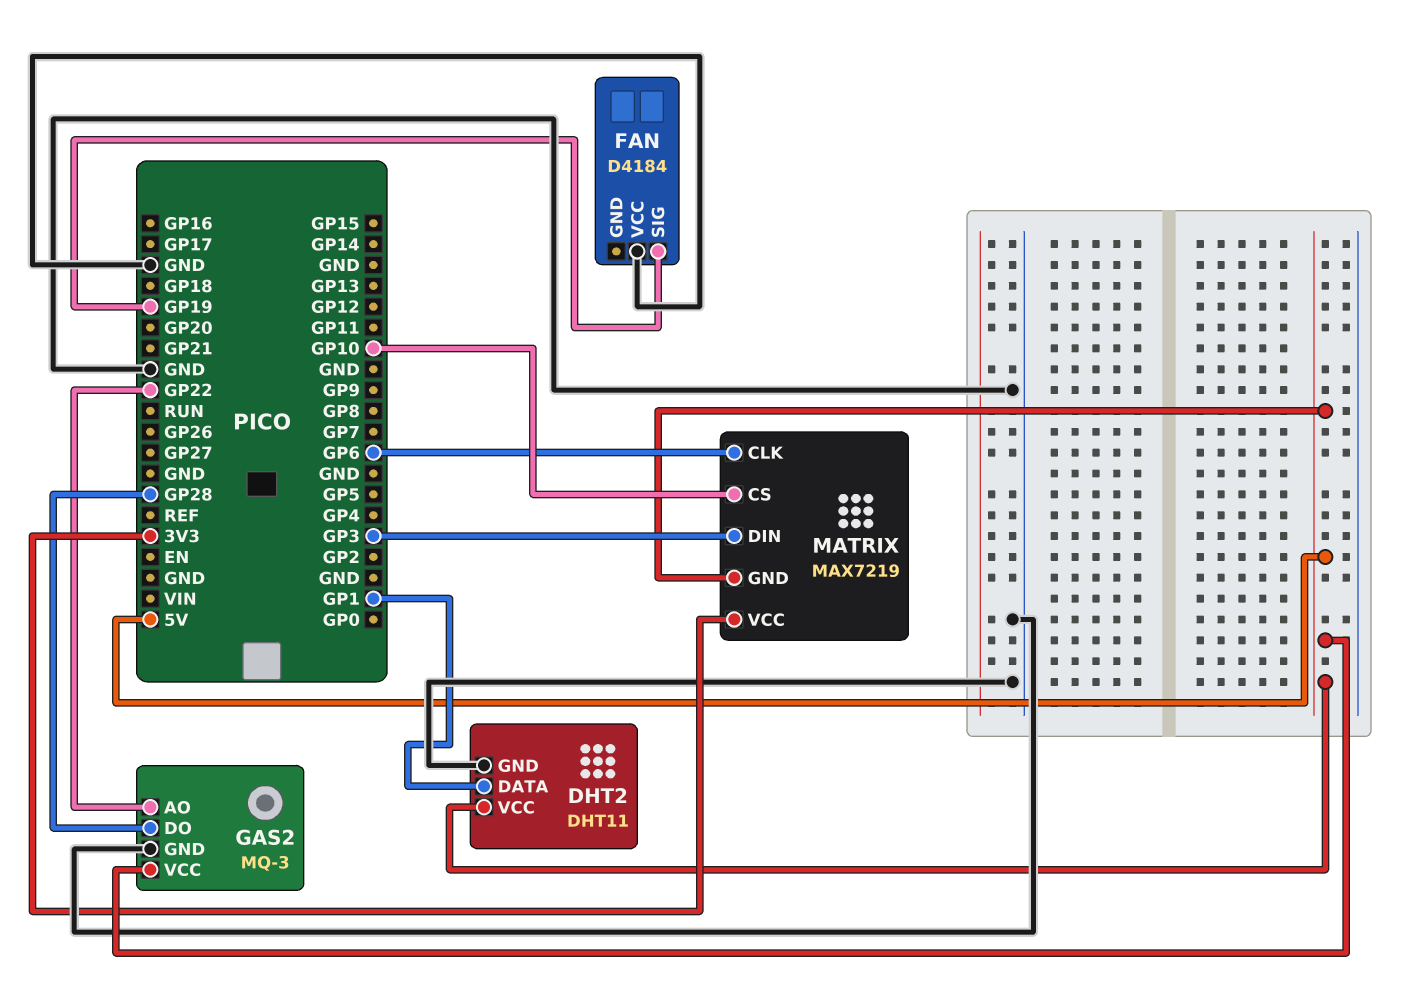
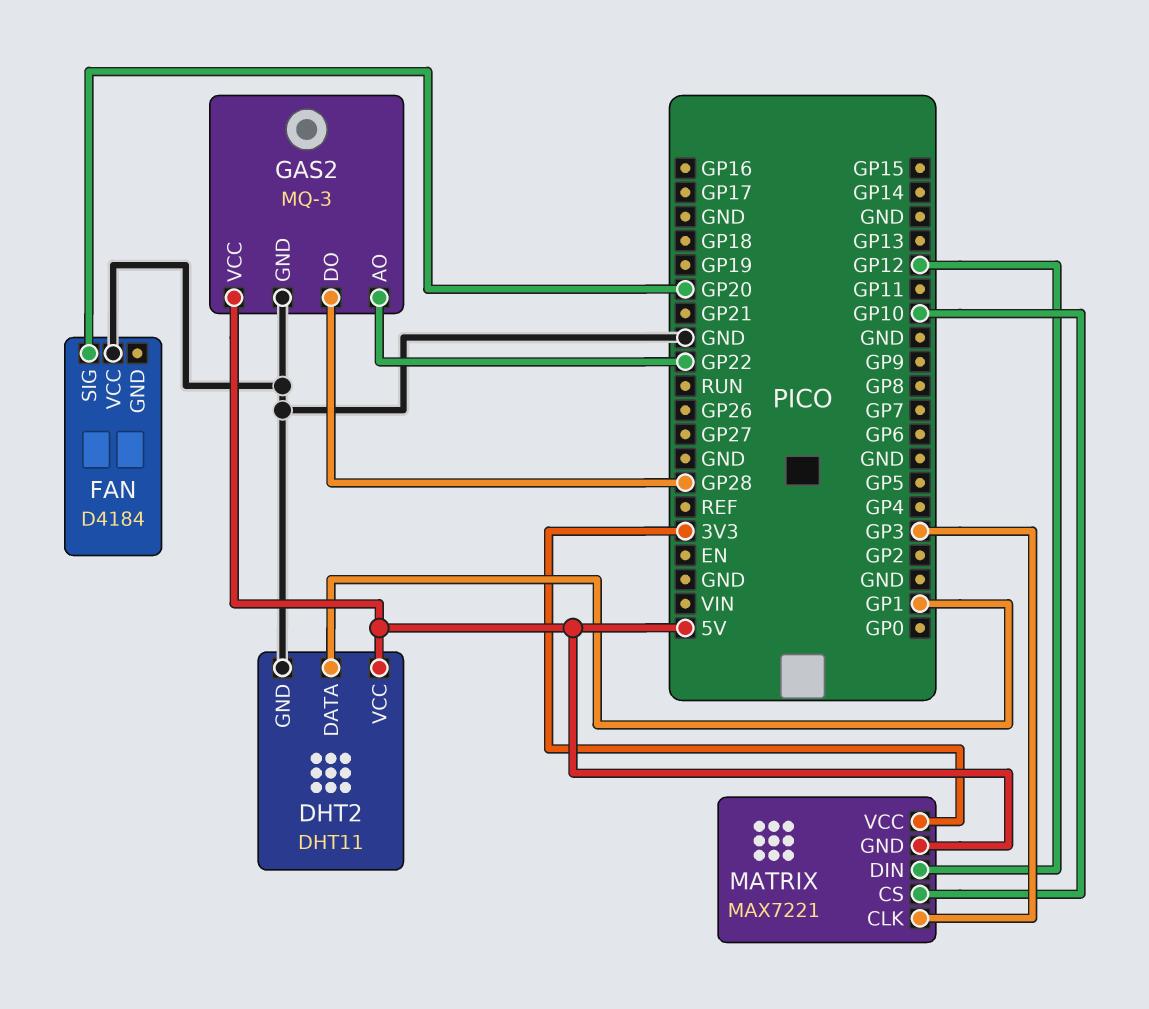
FAN pin SIG: GP19 -> GP20
MATRIX: MAX7219 -> MAX7221
MATRIX pin CLK: GP6 -> GP3
MATRIX pin DIN: GP3 -> GP12

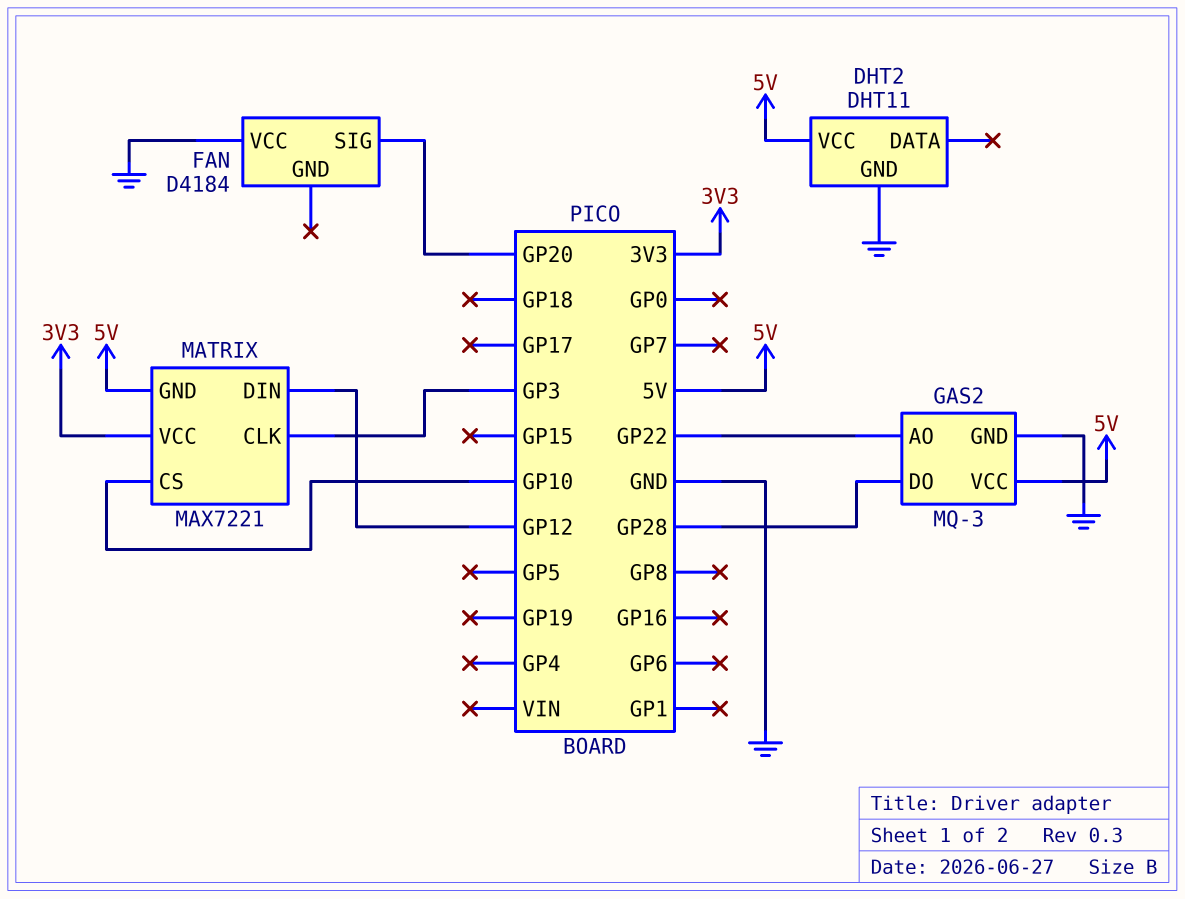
DHT2 pin DATA: GP1 -> none

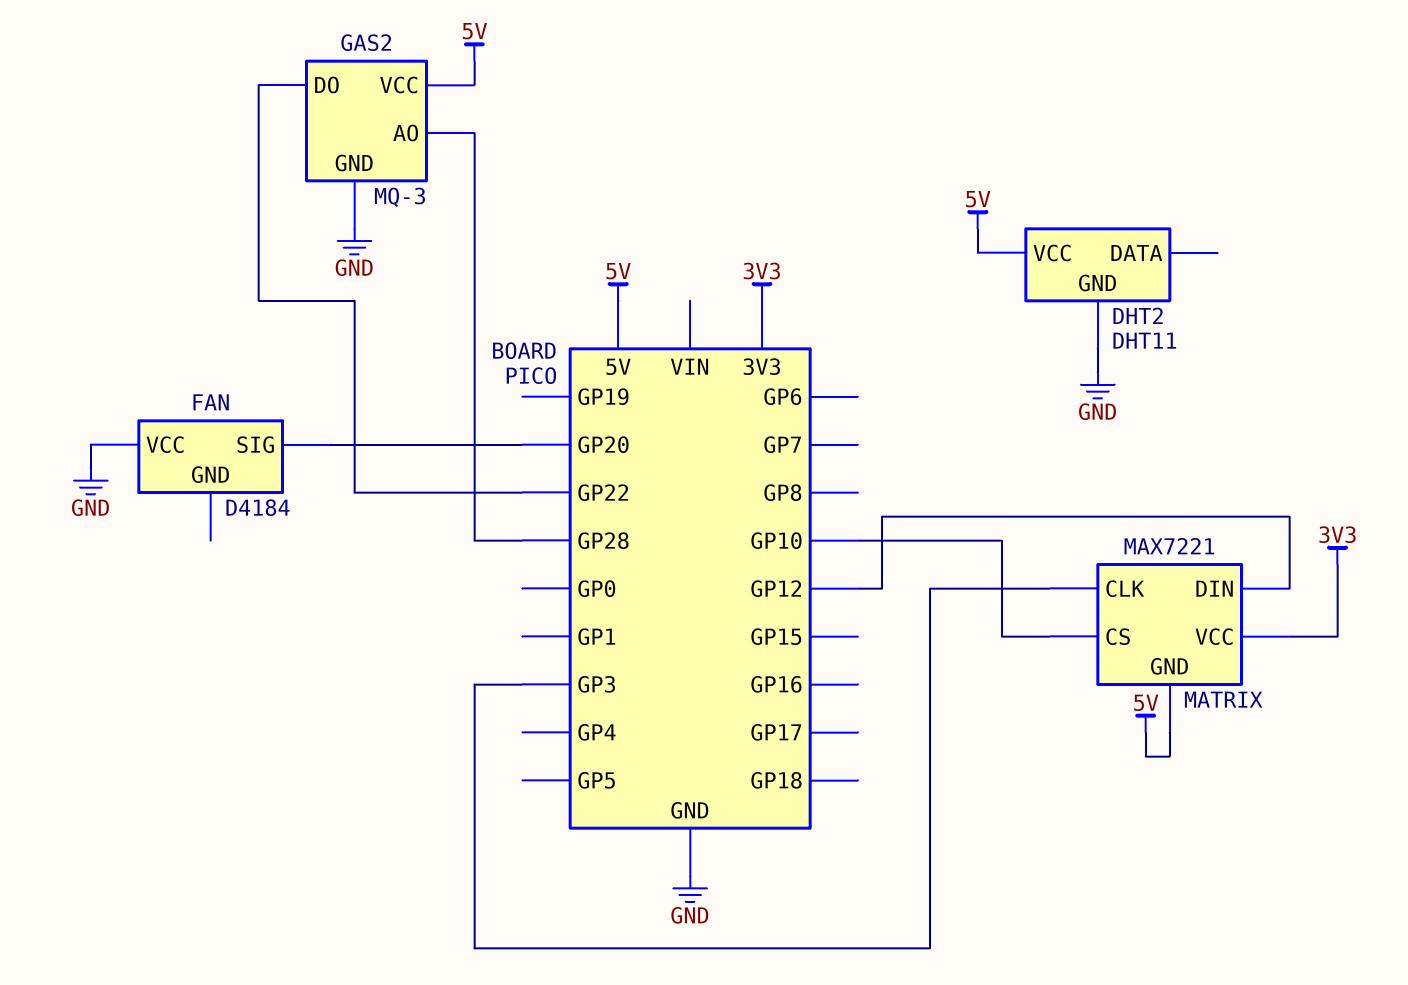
GAS2 pin AO: GP22 -> GP28
GAS2 pin DO: GP28 -> GP22

